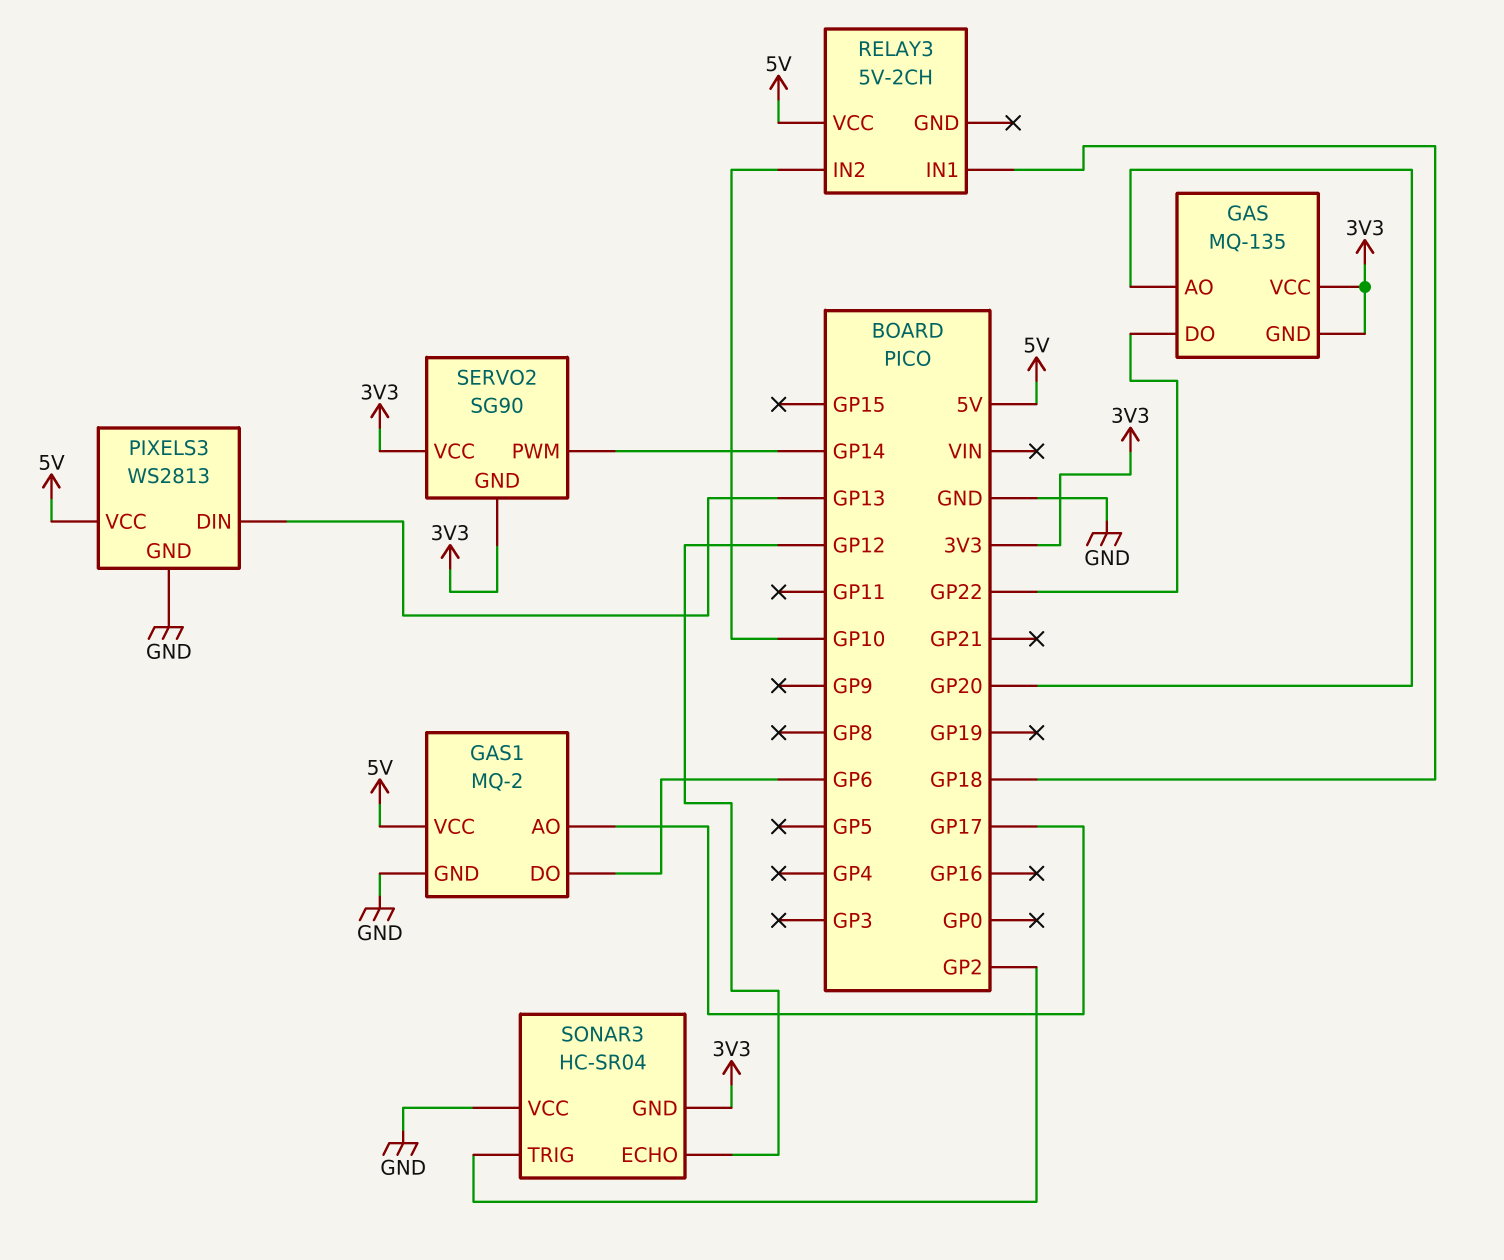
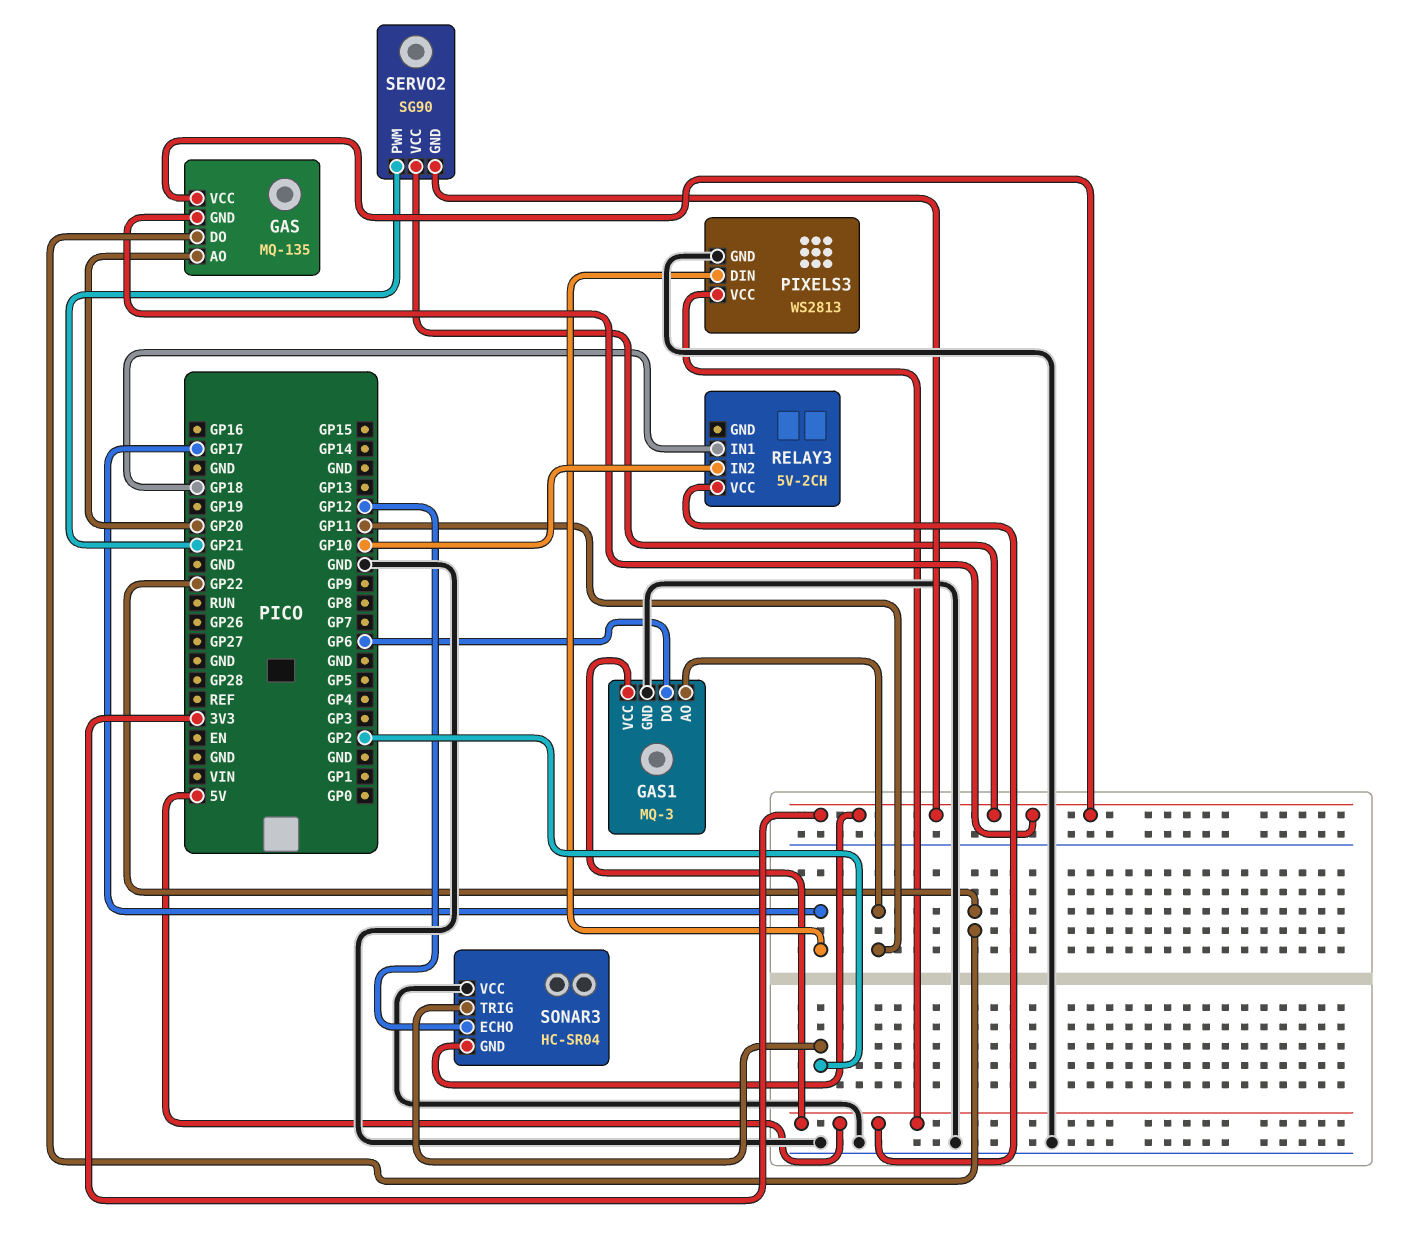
GAS1: MQ-2 -> MQ-3
GAS1 pin AO: GP17 -> GP11
PIXELS3 pin DIN: GP13 -> GP17
SERVO2 pin PWM: GP14 -> GP21

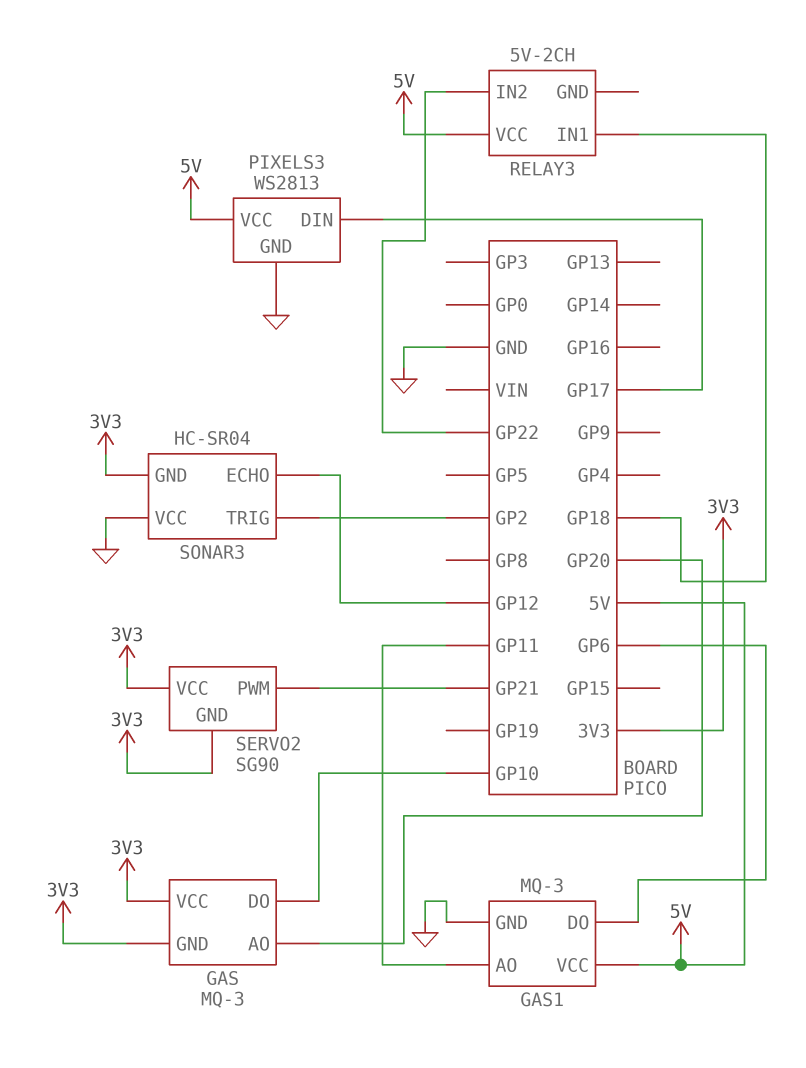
GAS: MQ-135 -> MQ-3
GAS pin DO: GP22 -> GP10
RELAY3 pin IN2: GP10 -> GP22

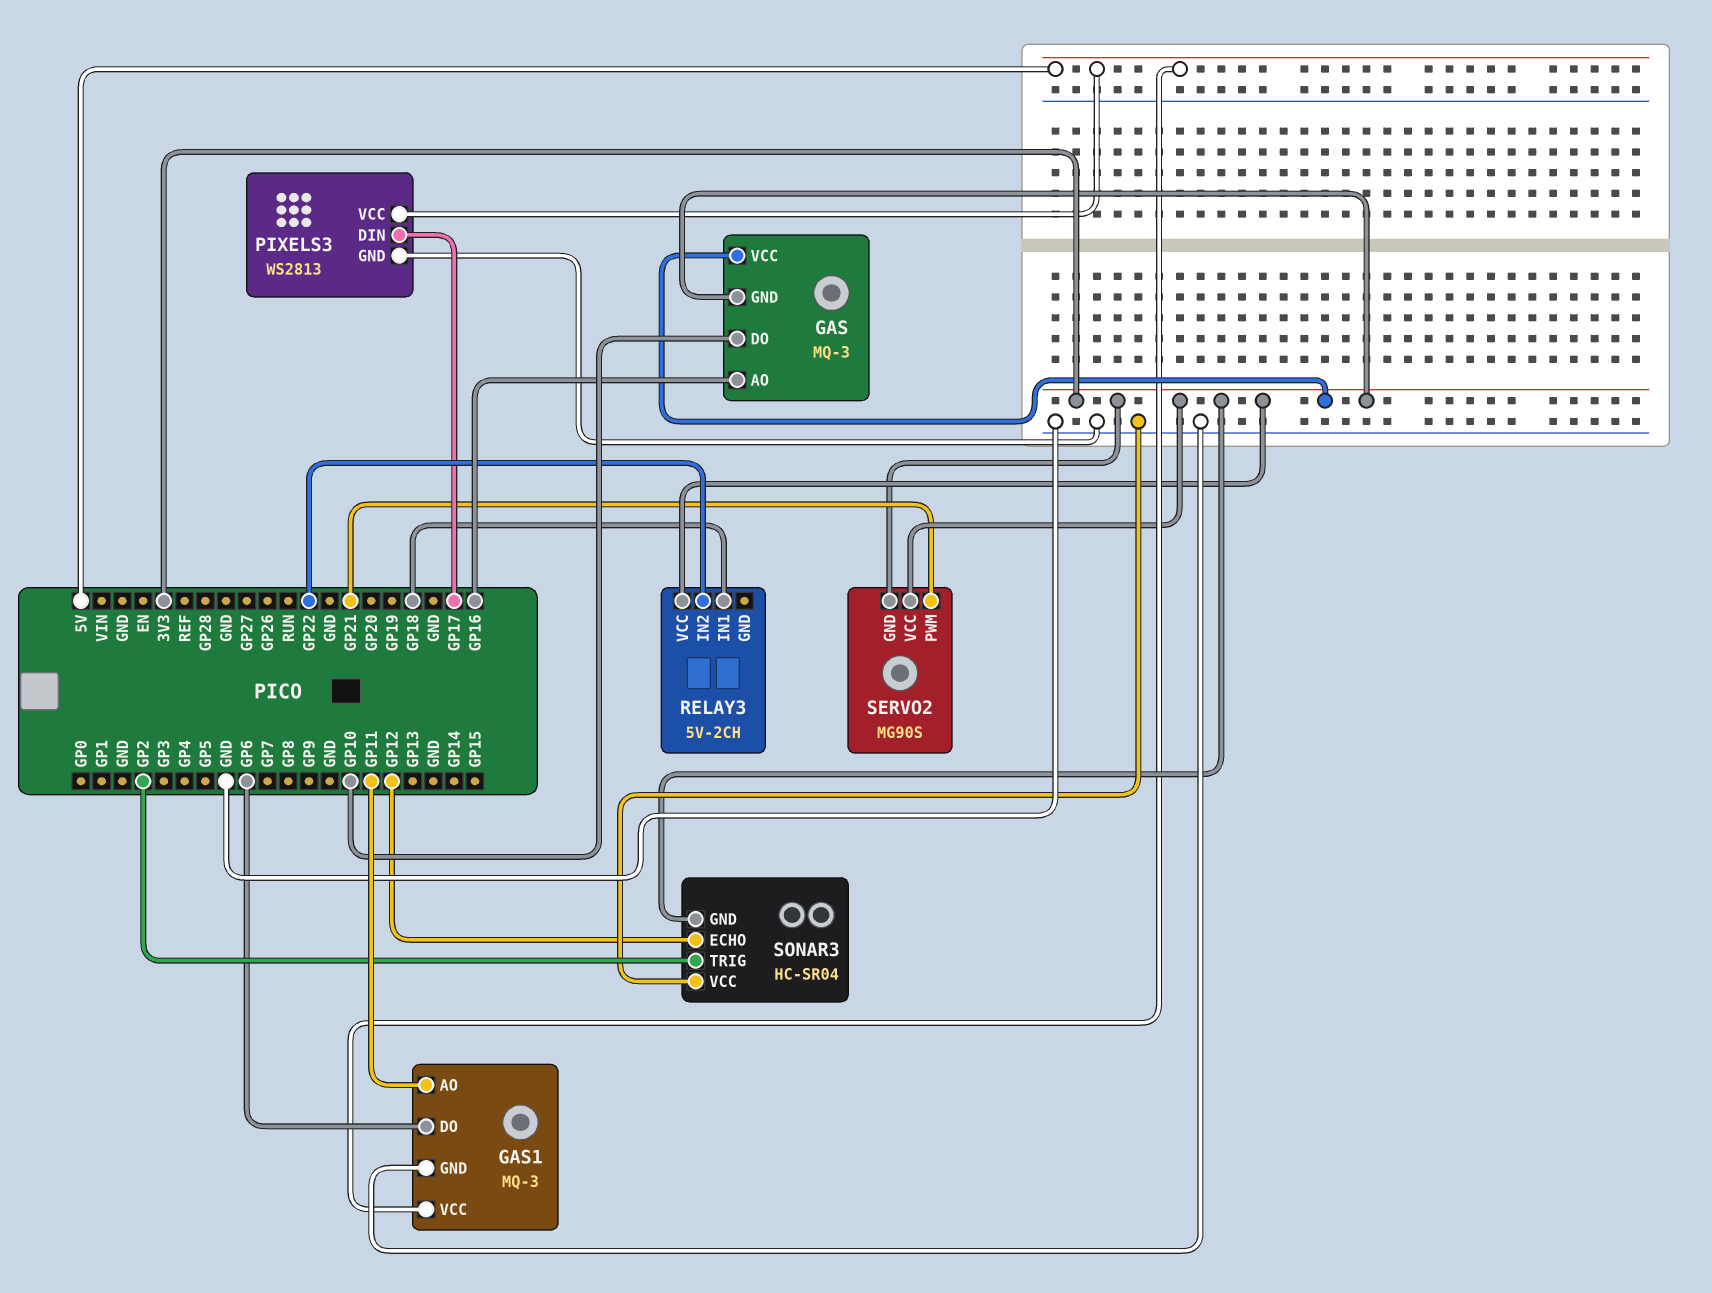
GAS pin AO: GP20 -> GP16
RELAY3 pin VCC: 5V -> 3V3
SERVO2: SG90 -> MG90S

